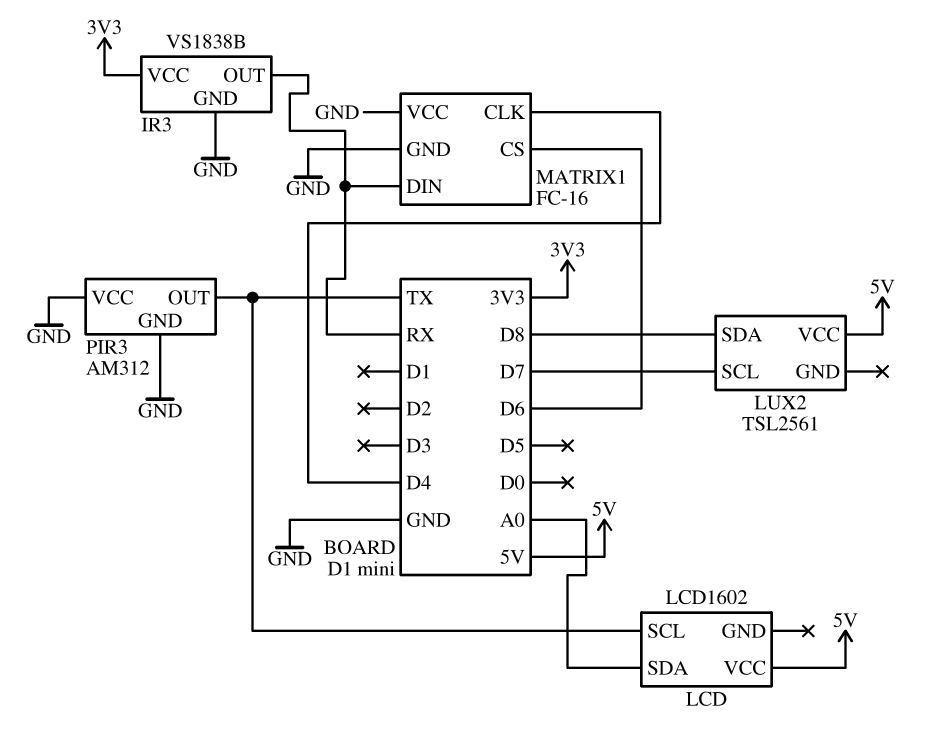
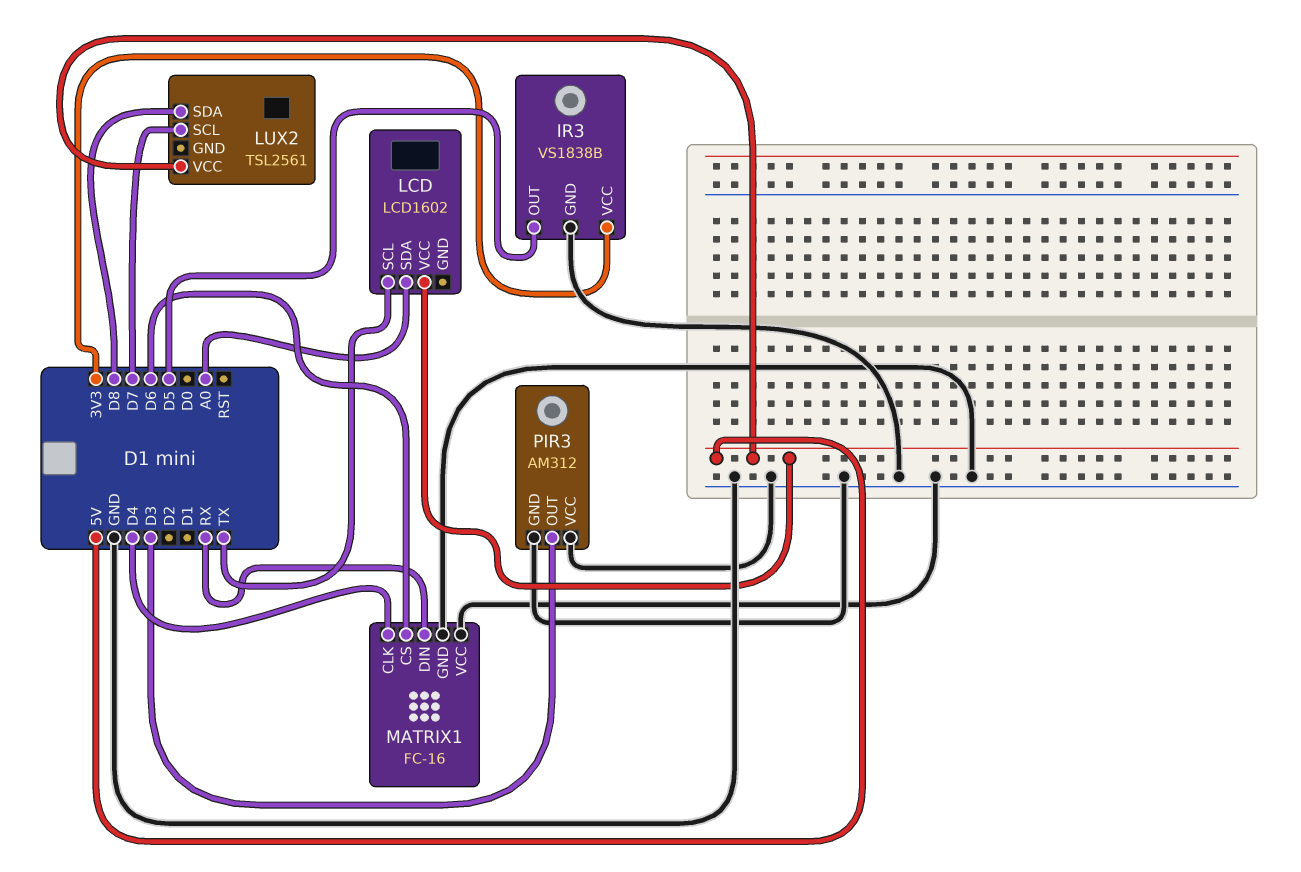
IR3 pin OUT: RX -> D5
PIR3 pin OUT: TX -> D3

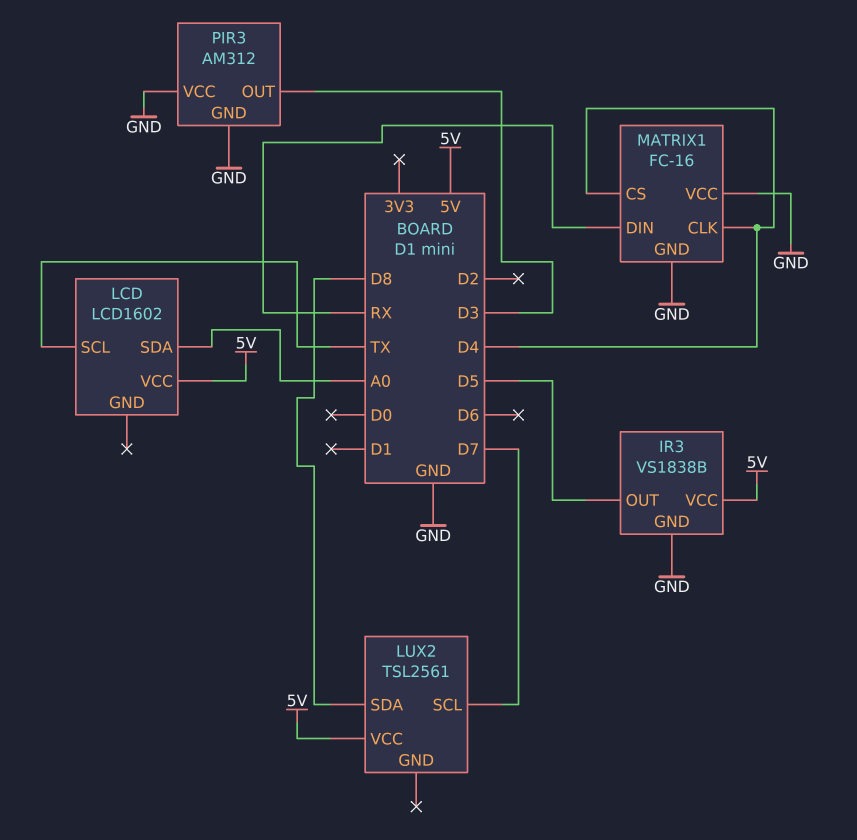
IR3 pin VCC: 3V3 -> 5V
MATRIX1 pin CS: D6 -> D4

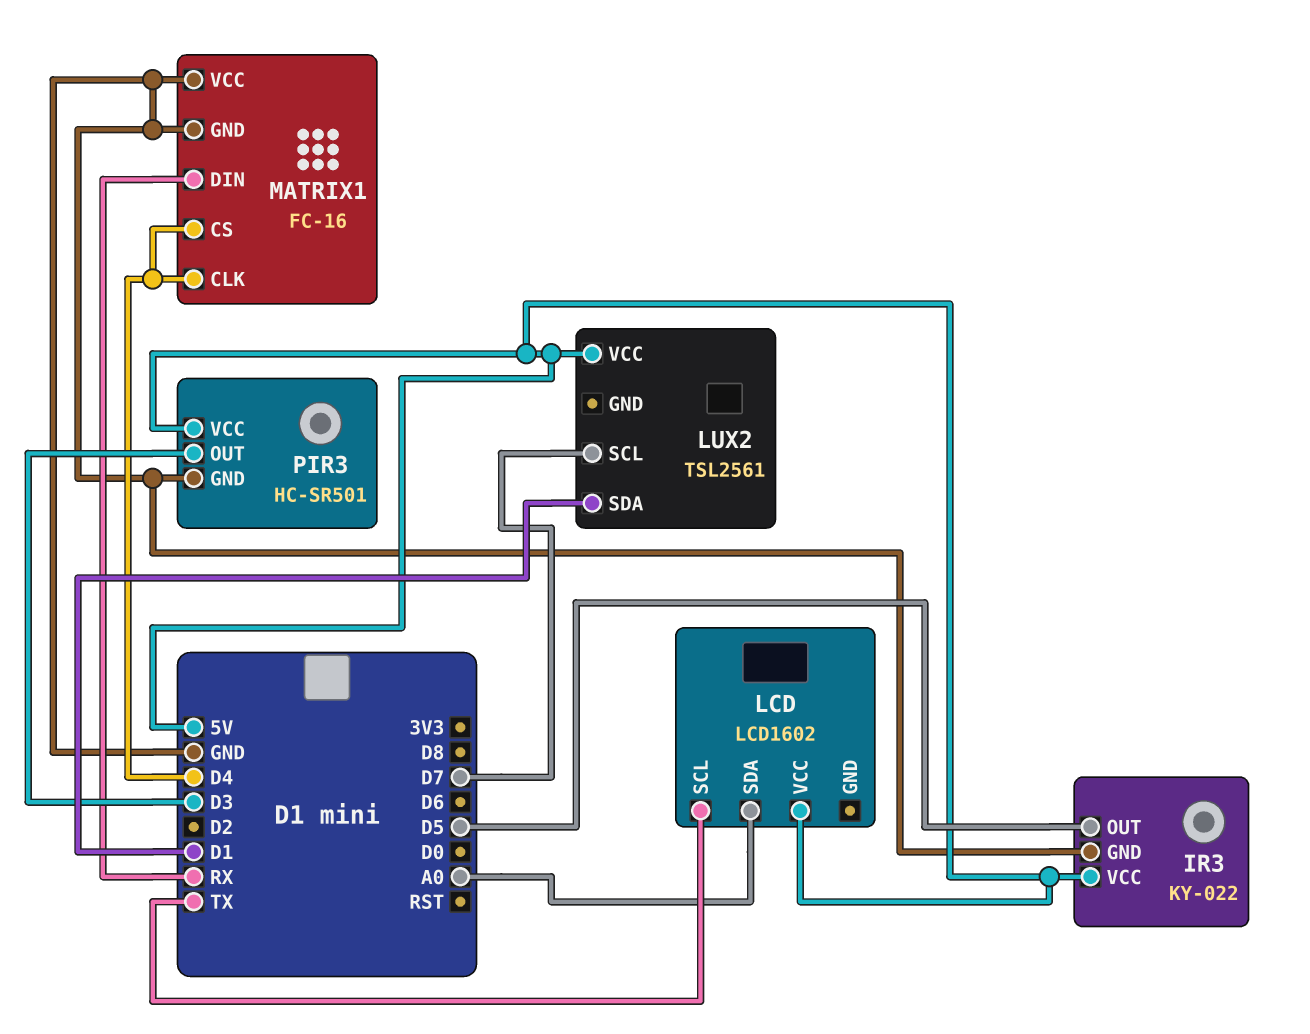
IR3: VS1838B -> KY-022
LUX2 pin SDA: D8 -> D1
PIR3: AM312 -> HC-SR501
PIR3 pin VCC: GND -> 5V

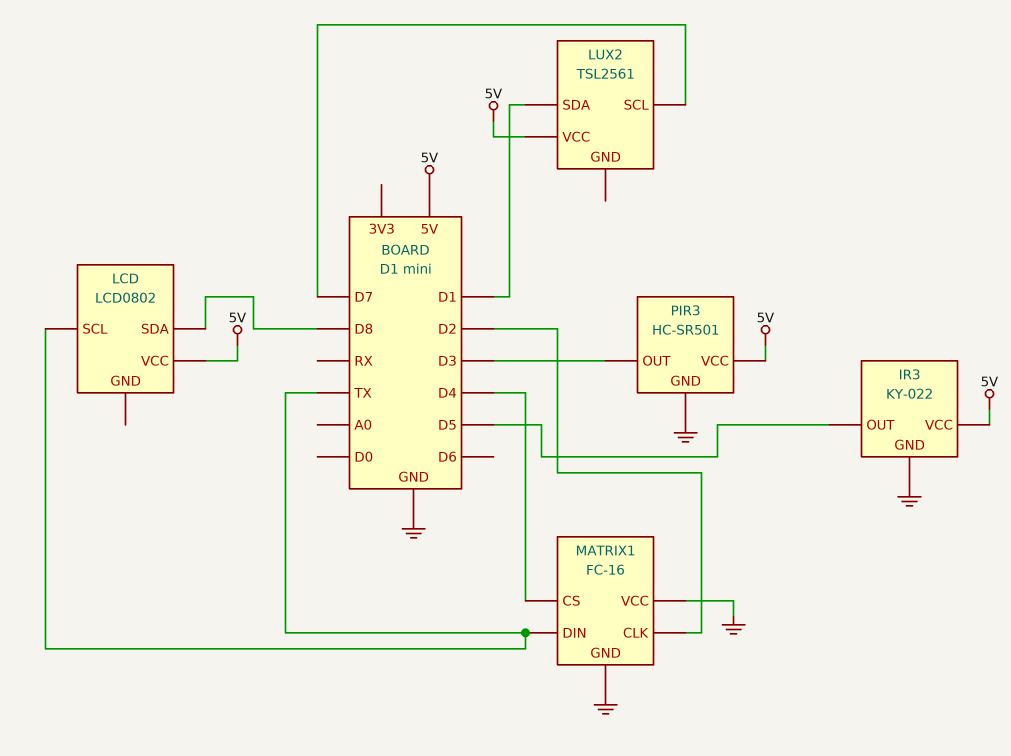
LCD: LCD1602 -> LCD0802
LCD pin SDA: A0 -> D8
MATRIX1 pin CLK: D4 -> D2
MATRIX1 pin DIN: RX -> TX

